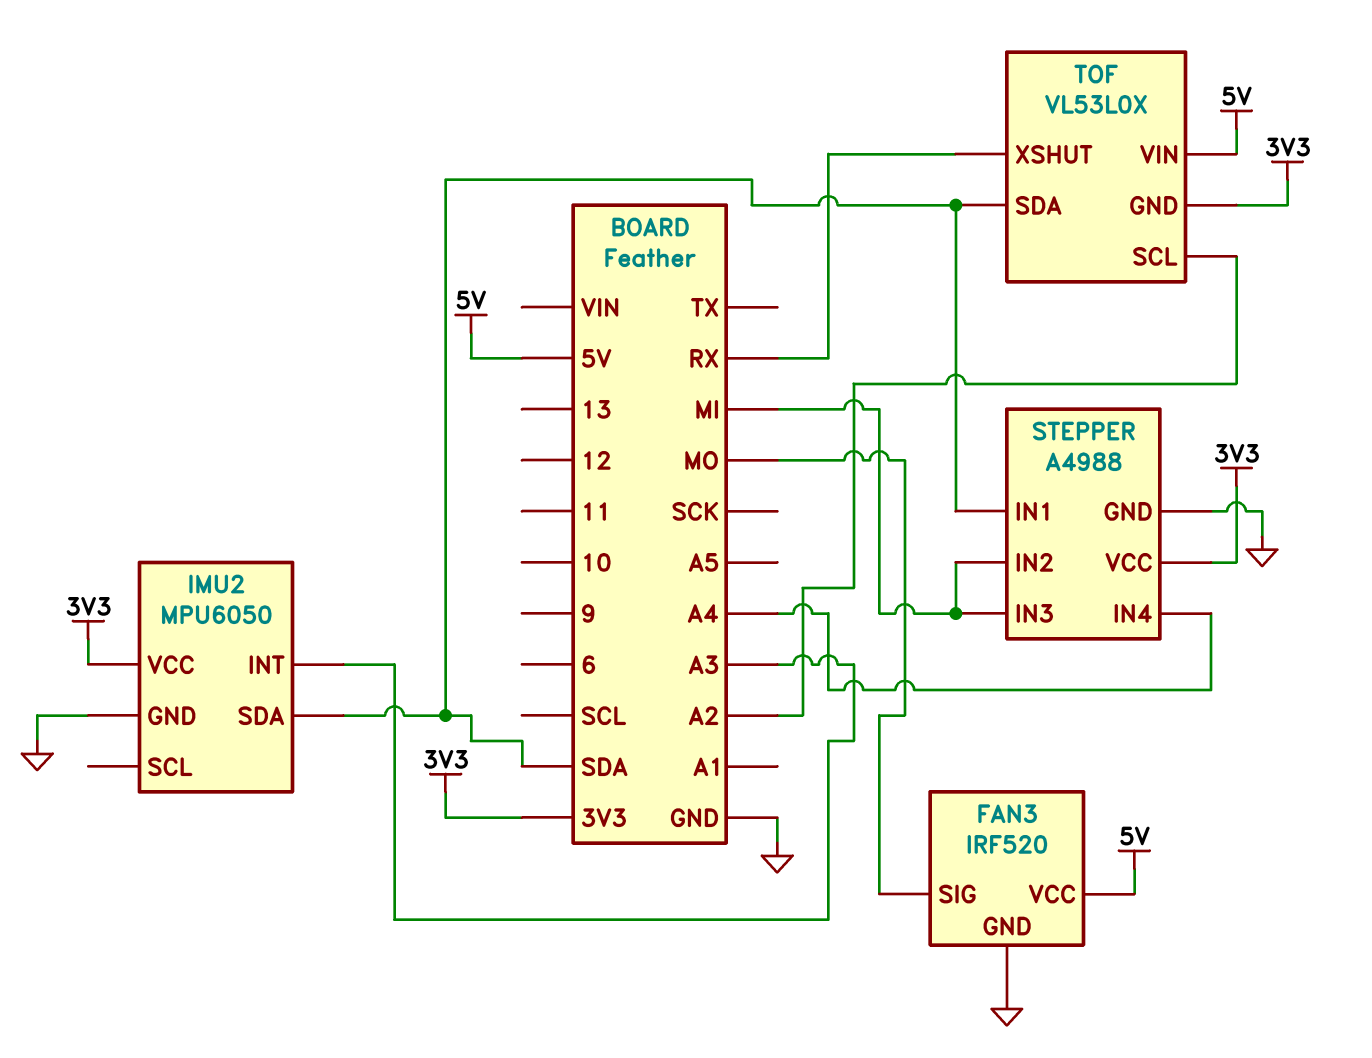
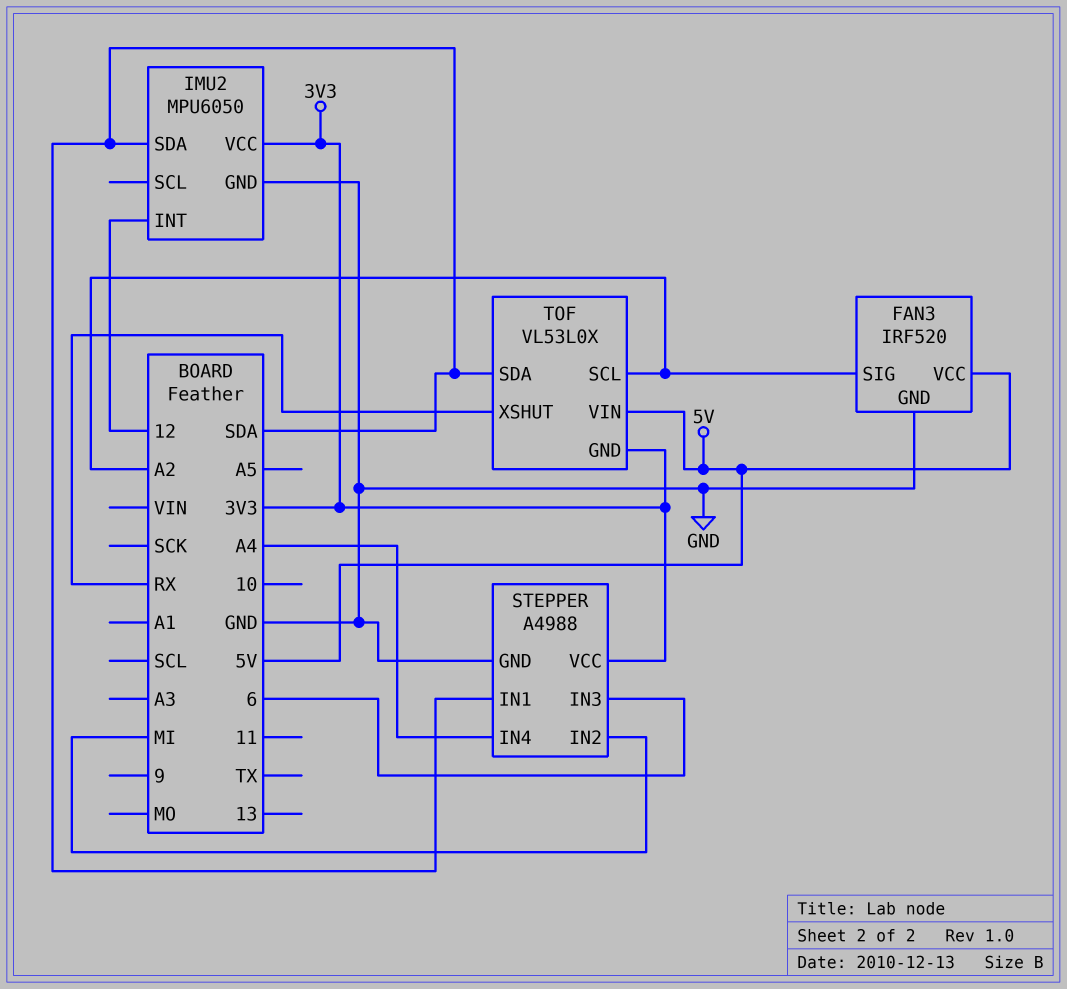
FAN3 pin SIG: MO -> A2
IMU2 pin INT: A3 -> 12
STEPPER pin IN3: MI -> 6

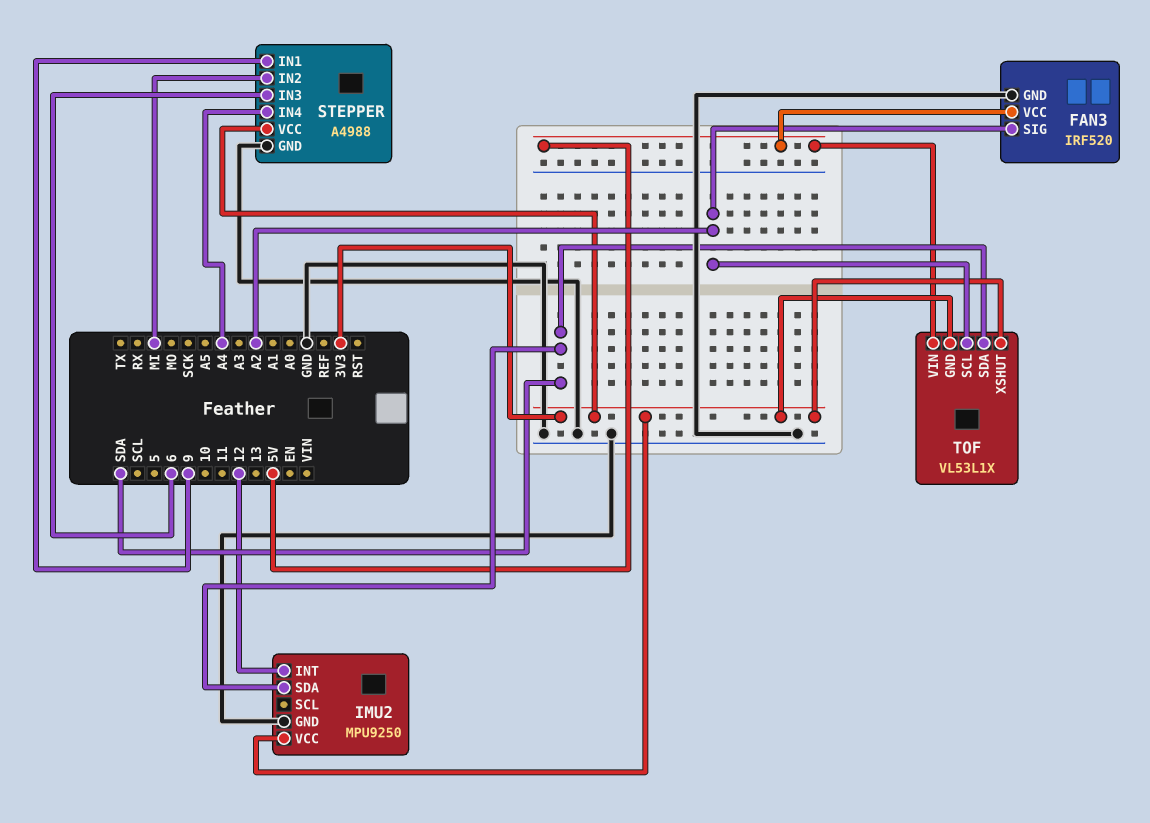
IMU2: MPU6050 -> MPU9250
STEPPER pin IN1: SDA -> 9
TOF: VL53L0X -> VL53L1X
TOF pin XSHUT: RX -> 3V3

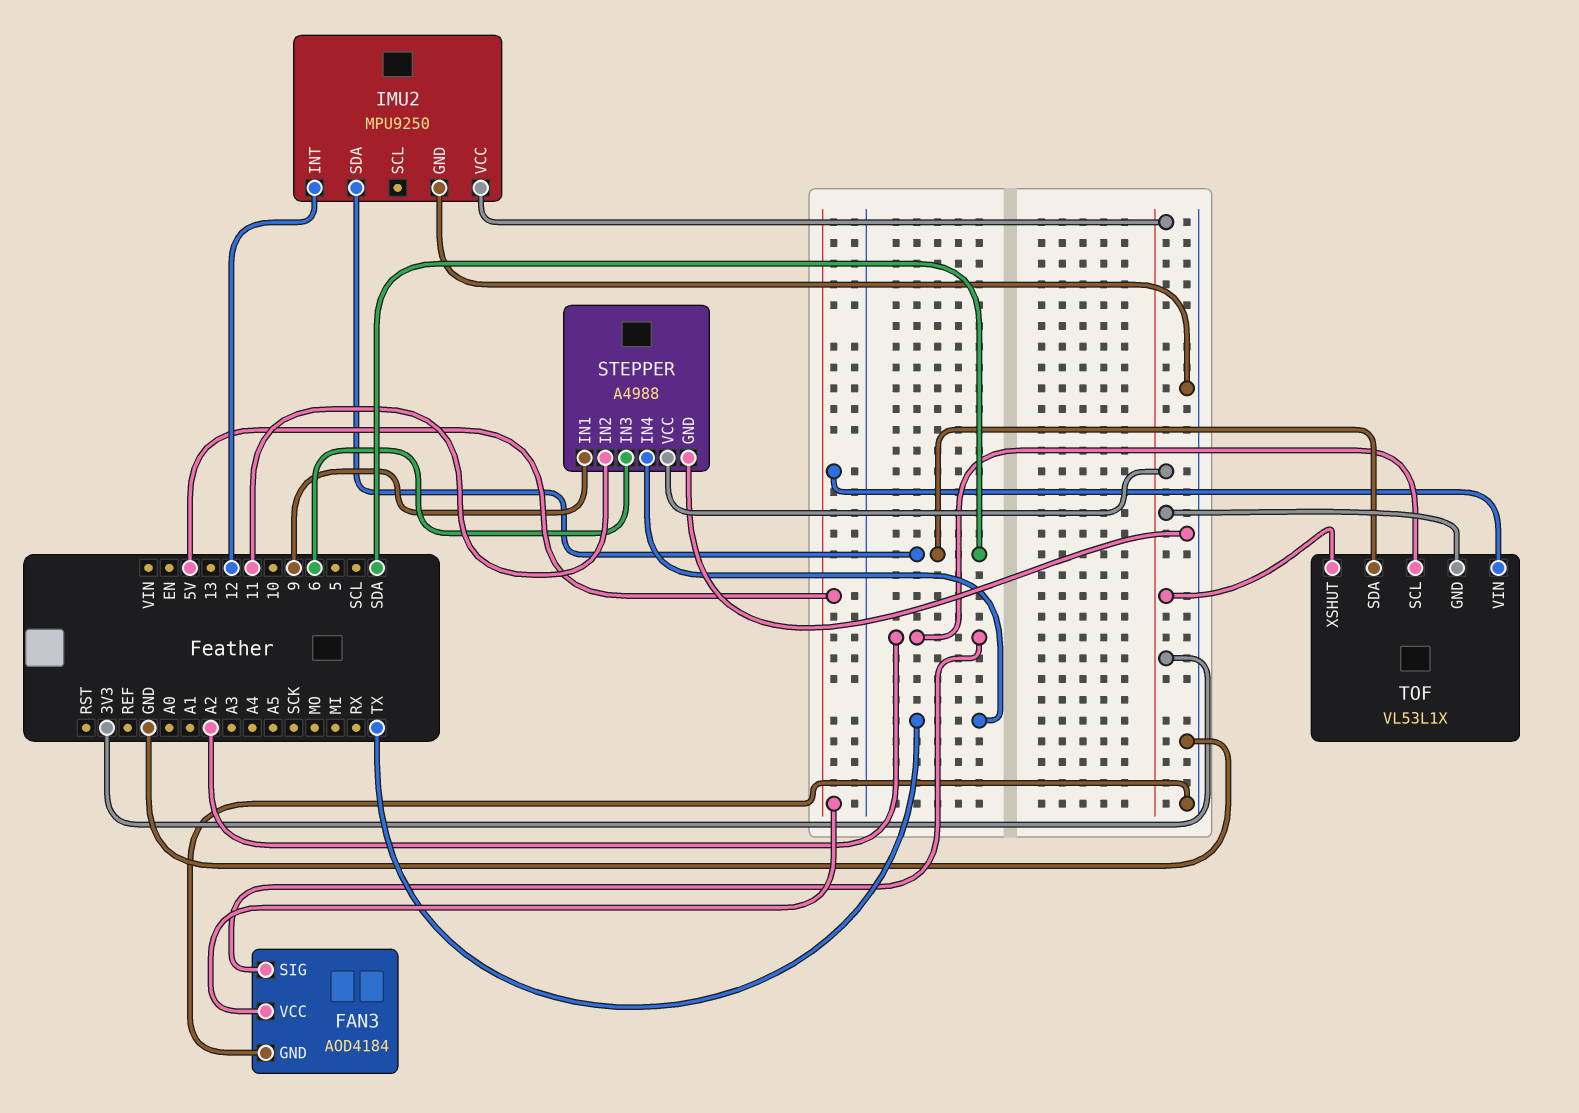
FAN3: IRF520 -> AOD4184
STEPPER pin IN2: MI -> 11
STEPPER pin IN4: A4 -> TX

